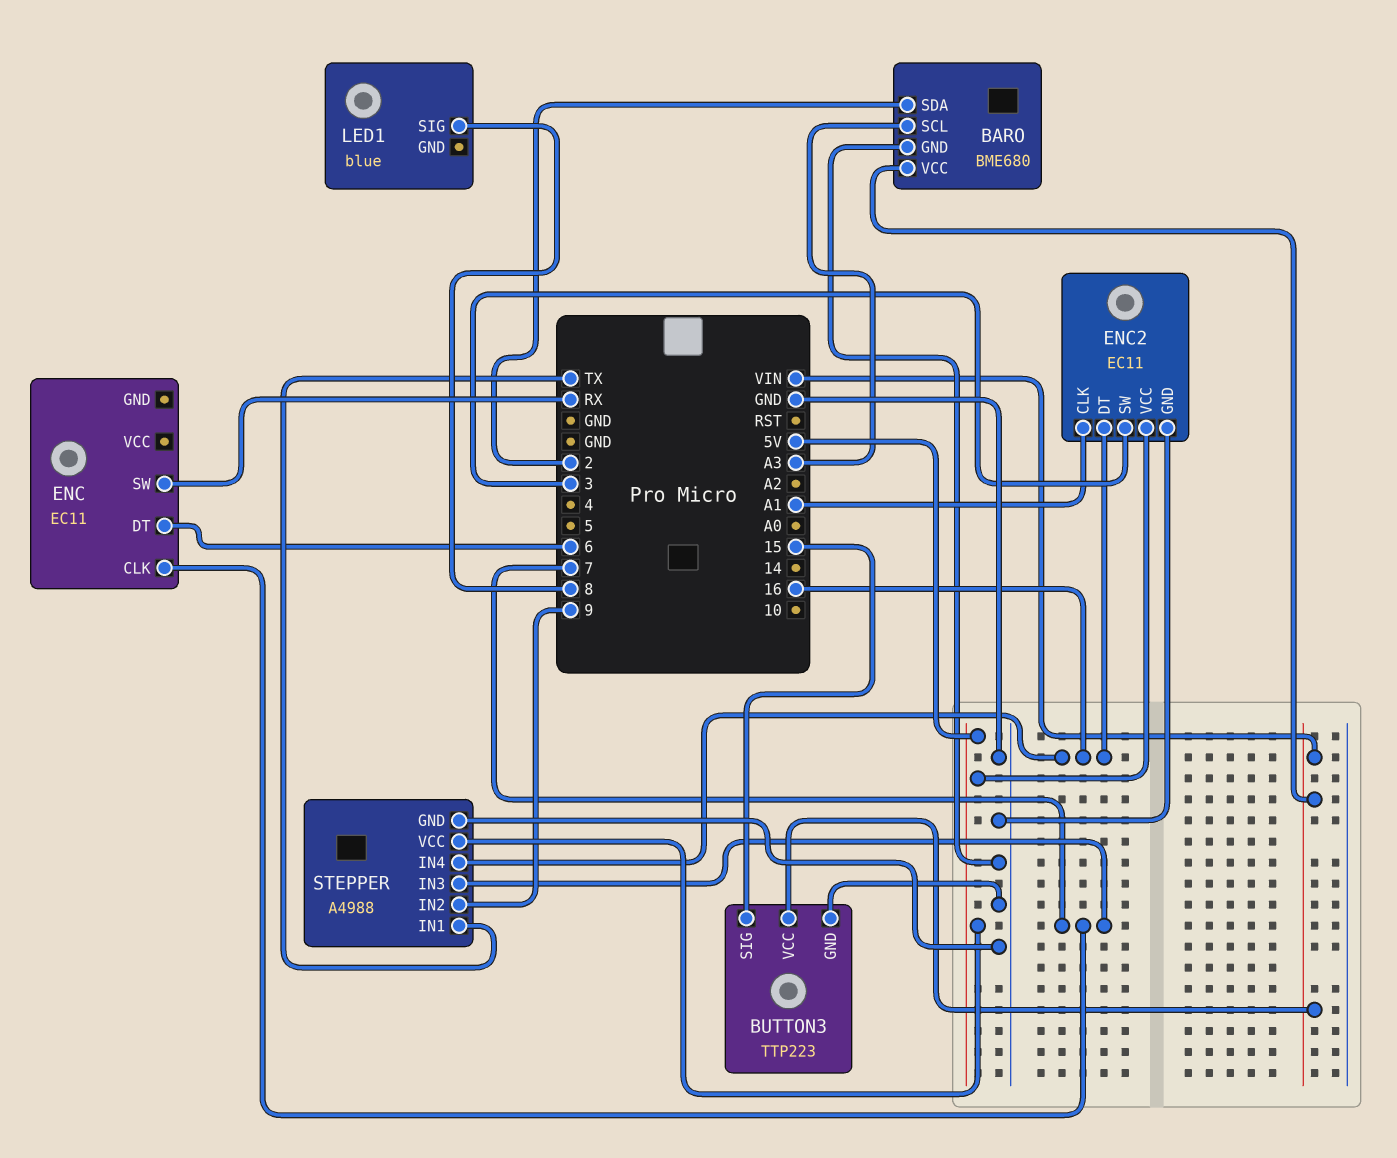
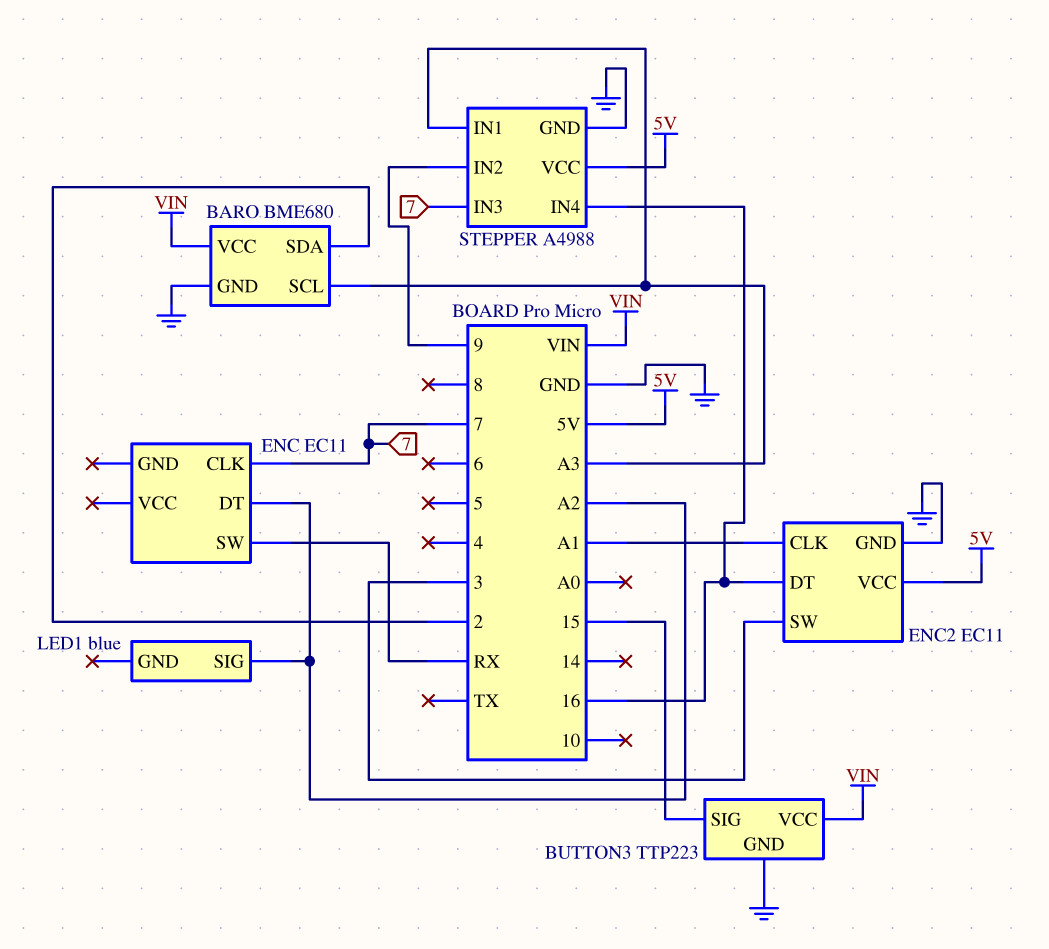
ENC pin DT: 6 -> A2
LED1 pin SIG: 8 -> A2
STEPPER pin IN1: TX -> A3

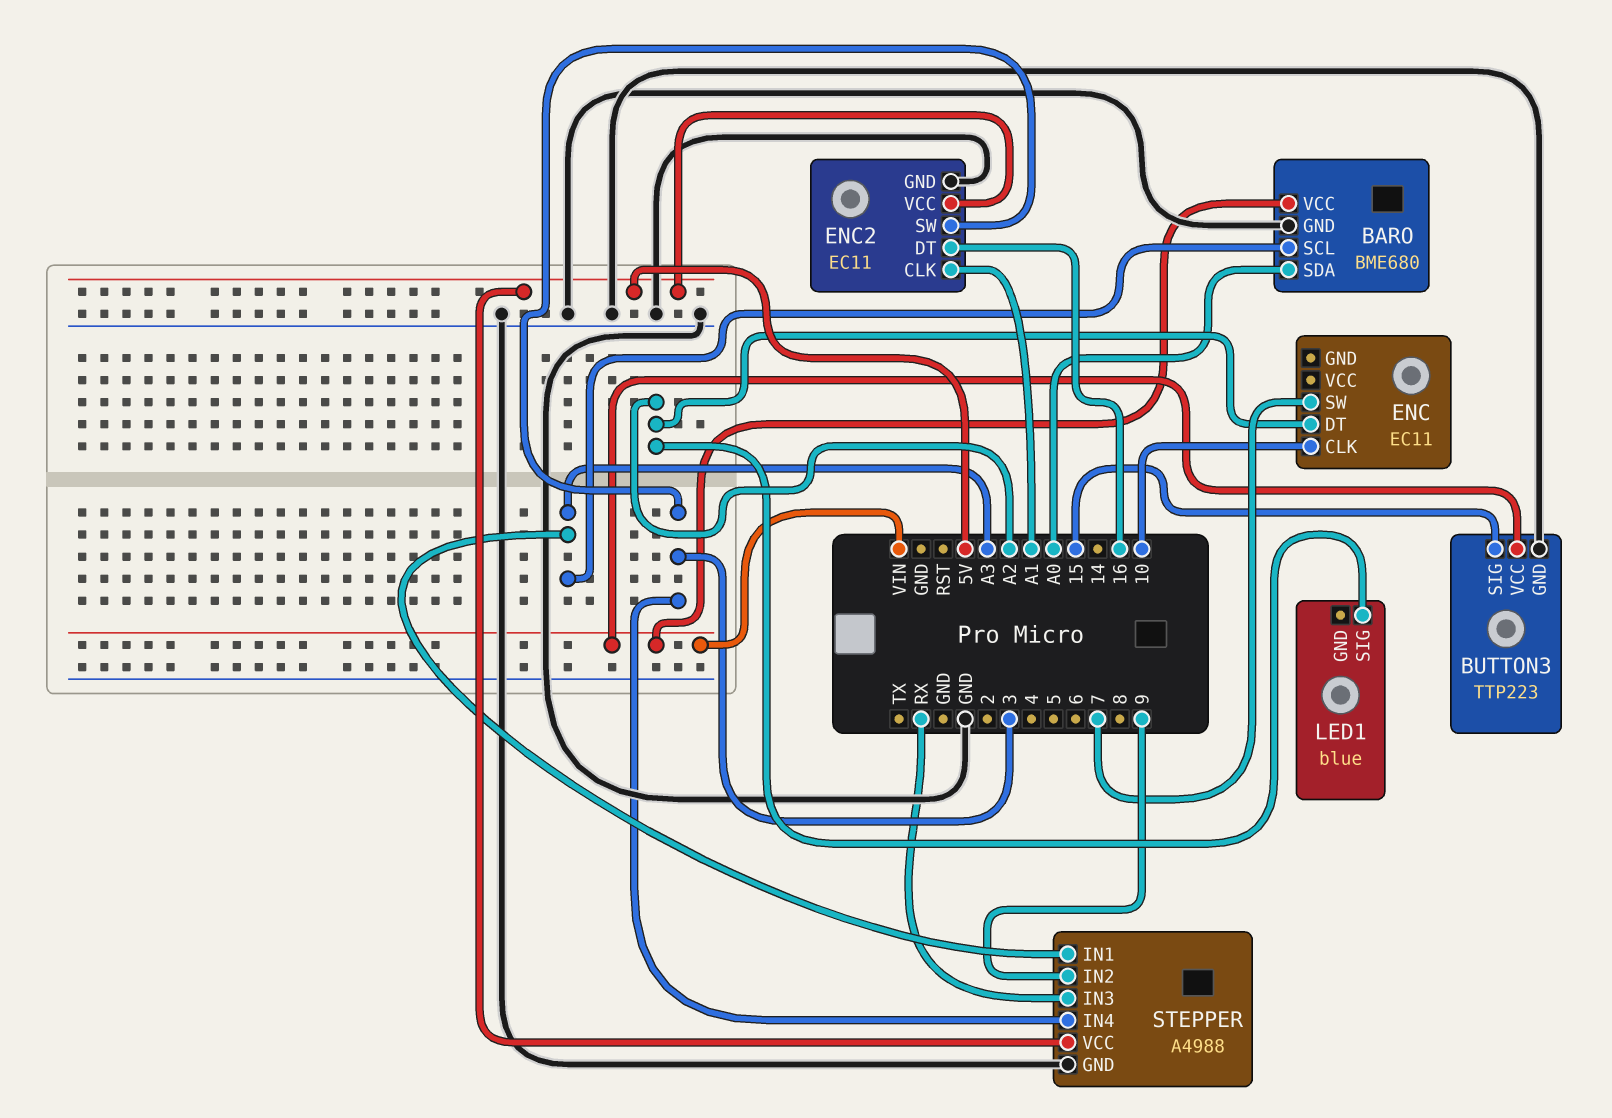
BARO pin SDA: 2 -> A0
ENC pin CLK: 7 -> 10
ENC pin SW: RX -> 7
STEPPER pin IN3: 7 -> RX
STEPPER pin IN4: 16 -> 3

